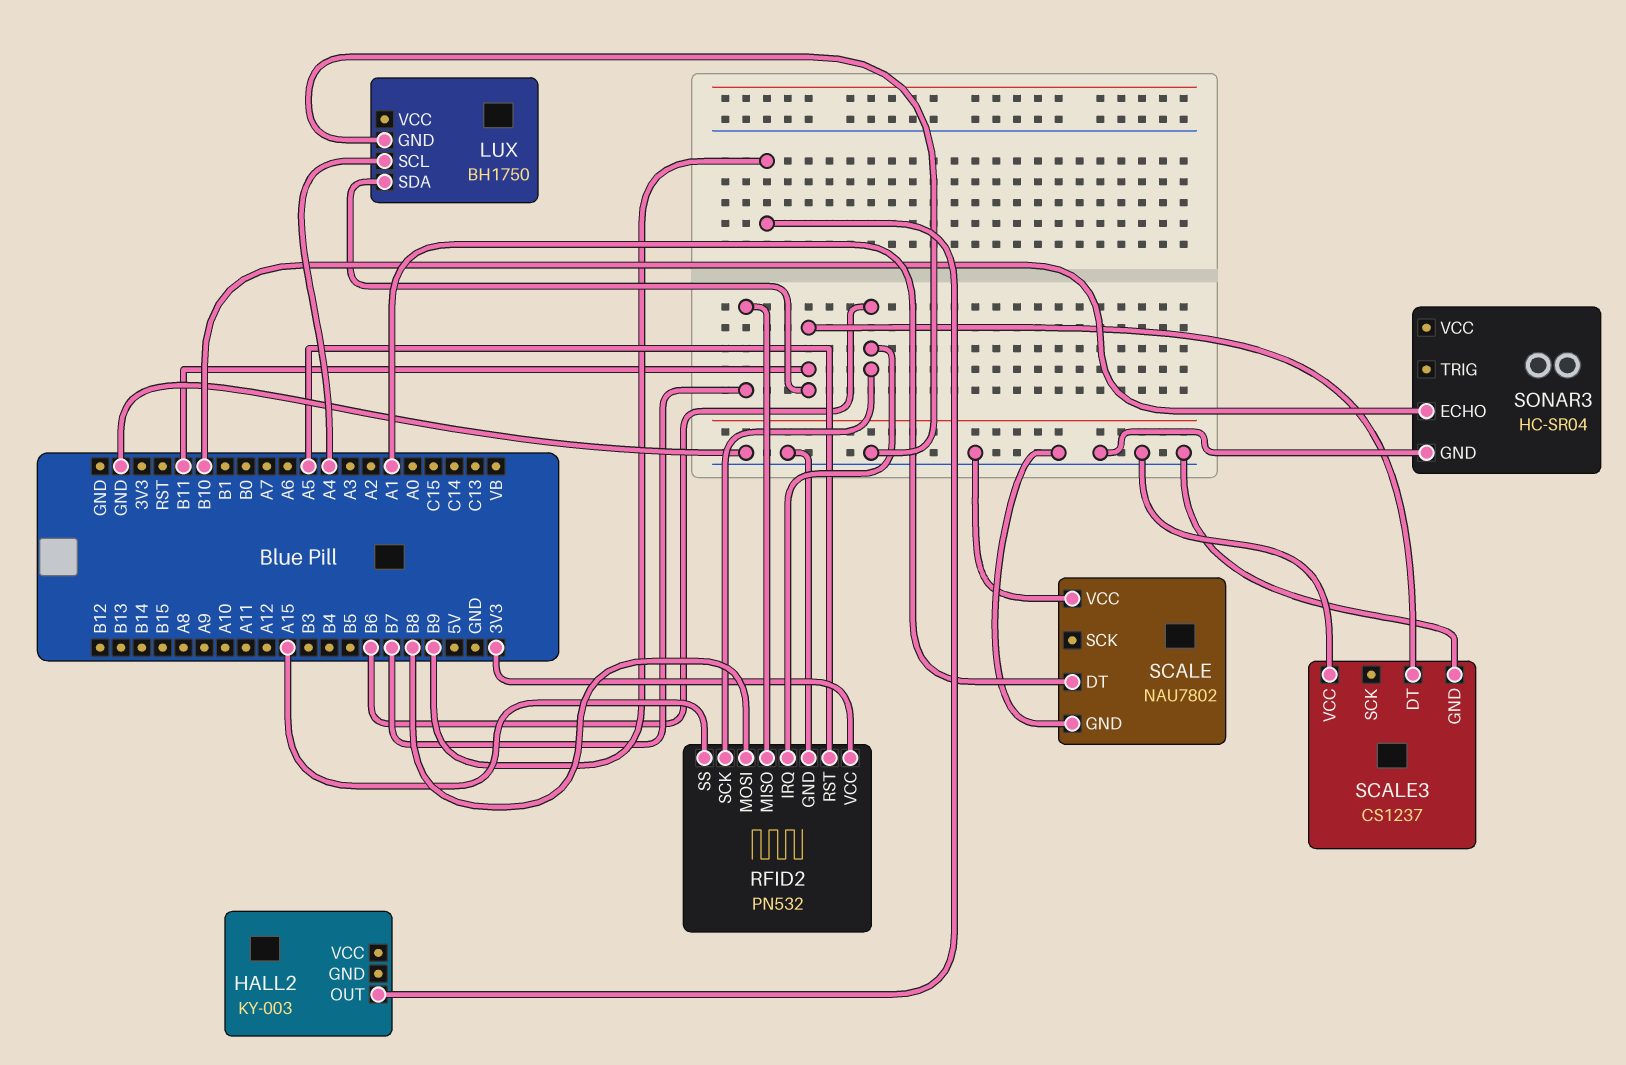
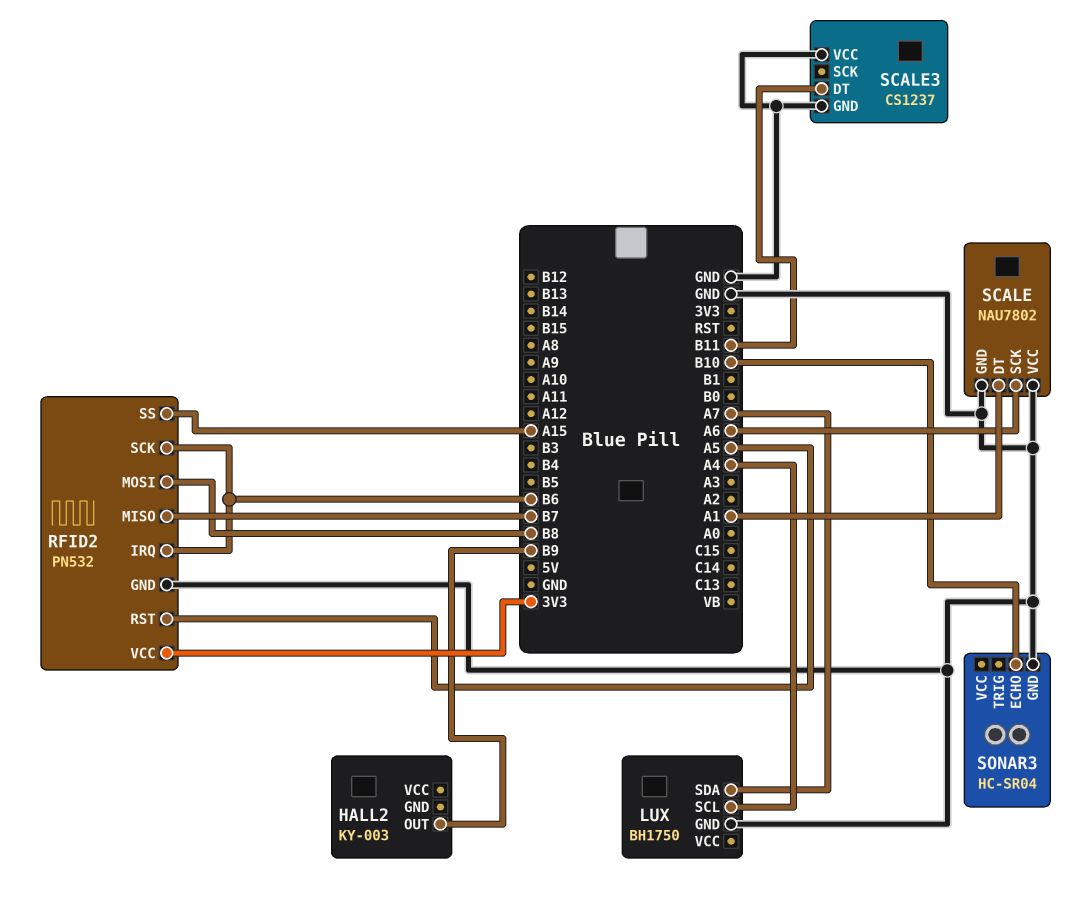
LUX pin SDA: B11 -> A7
SCALE pin SCK: none -> A6

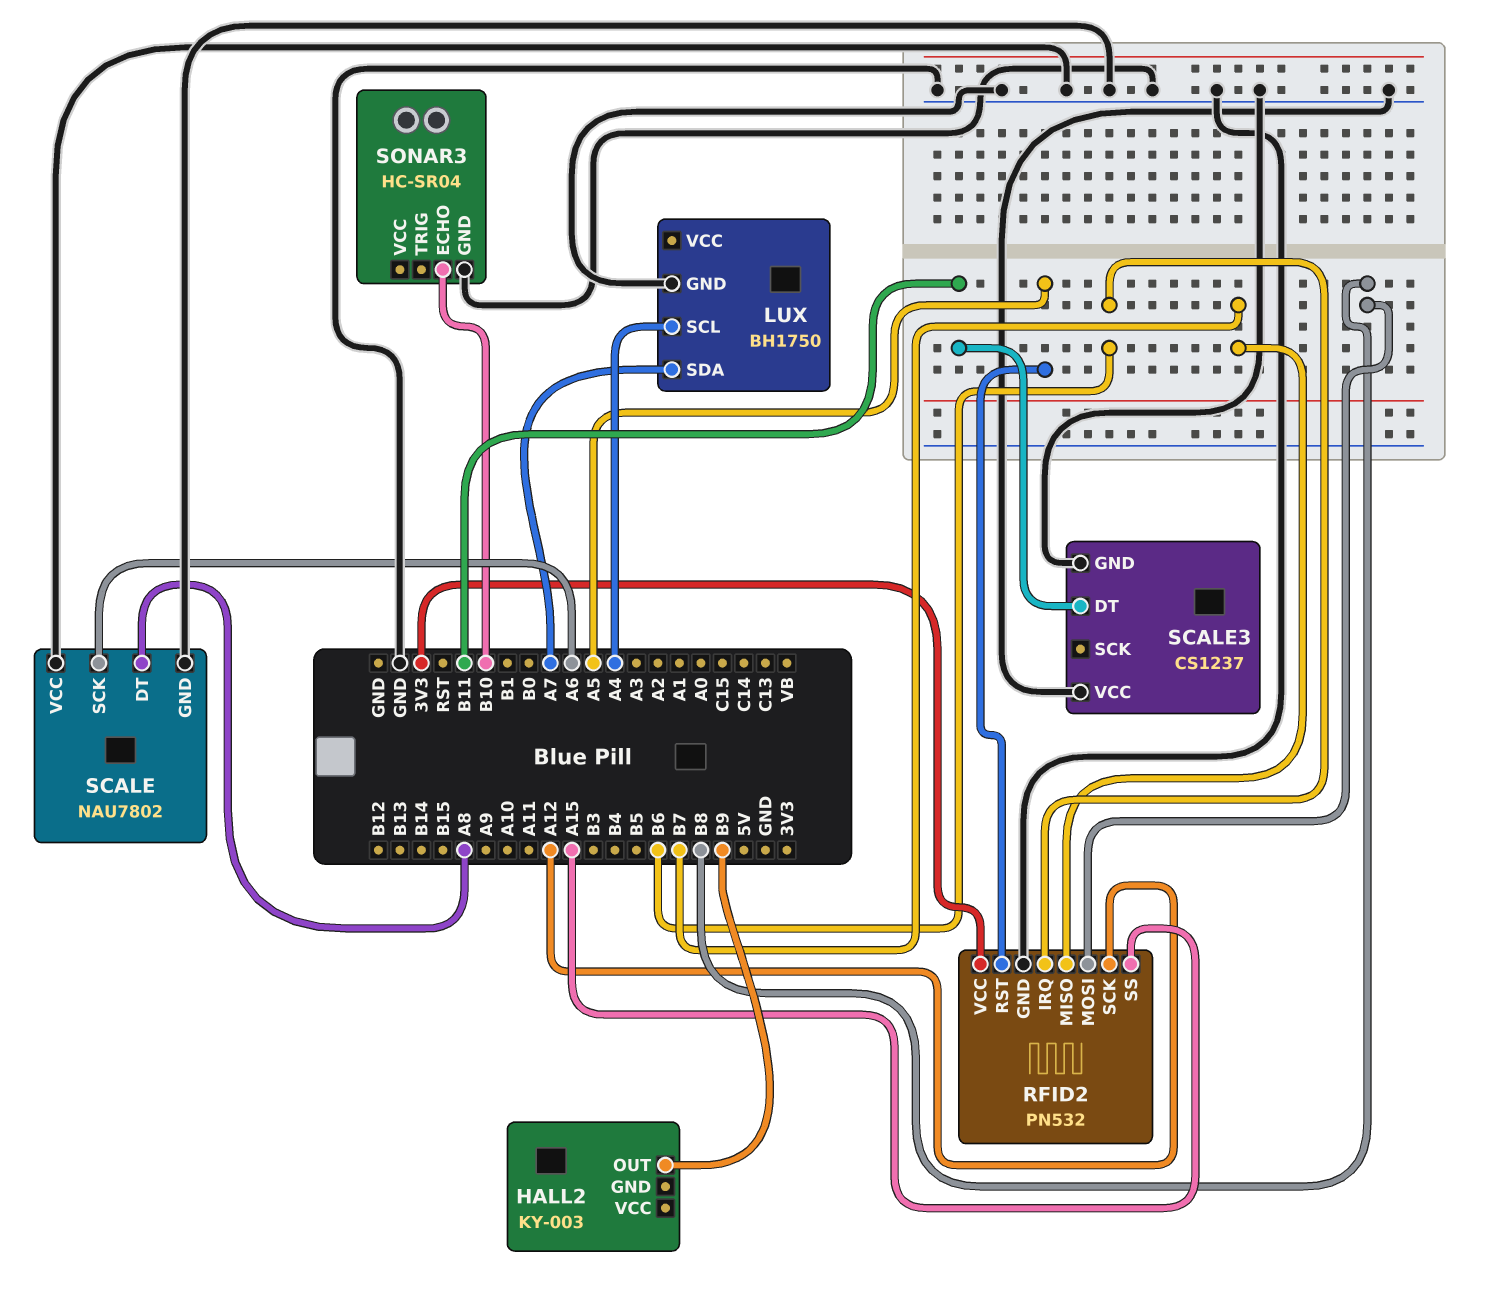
RFID2 pin SCK: B6 -> A12
SCALE pin DT: A1 -> A8

